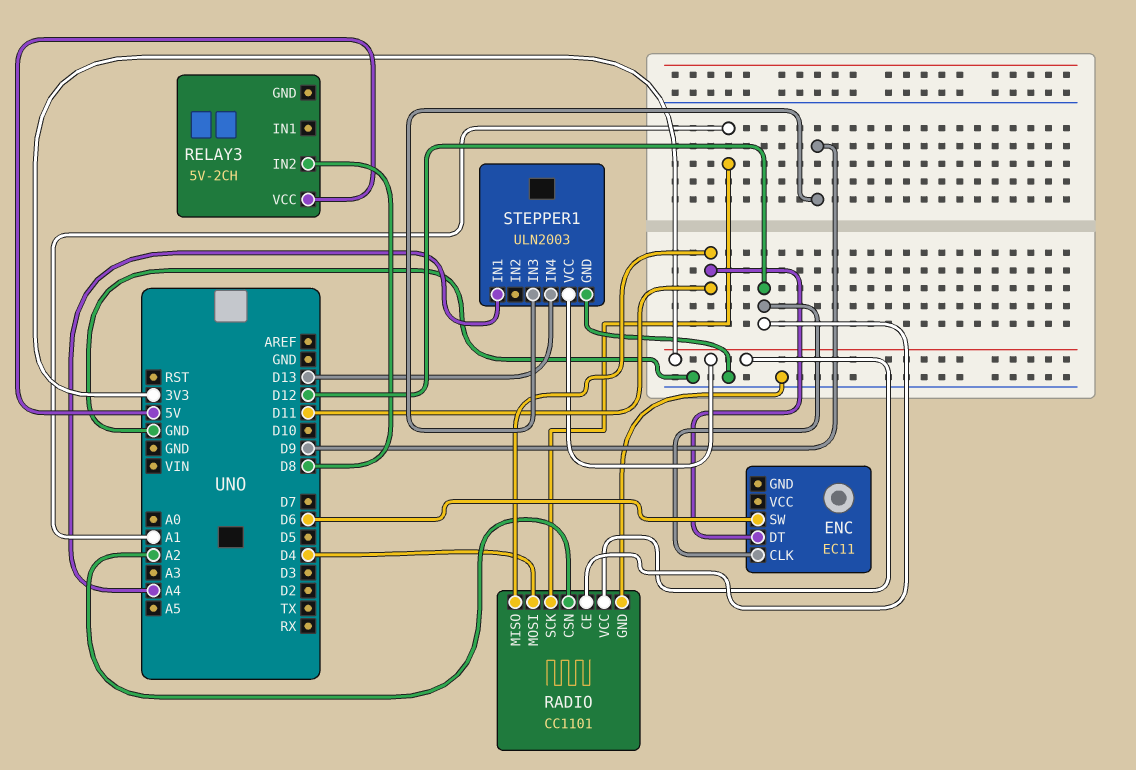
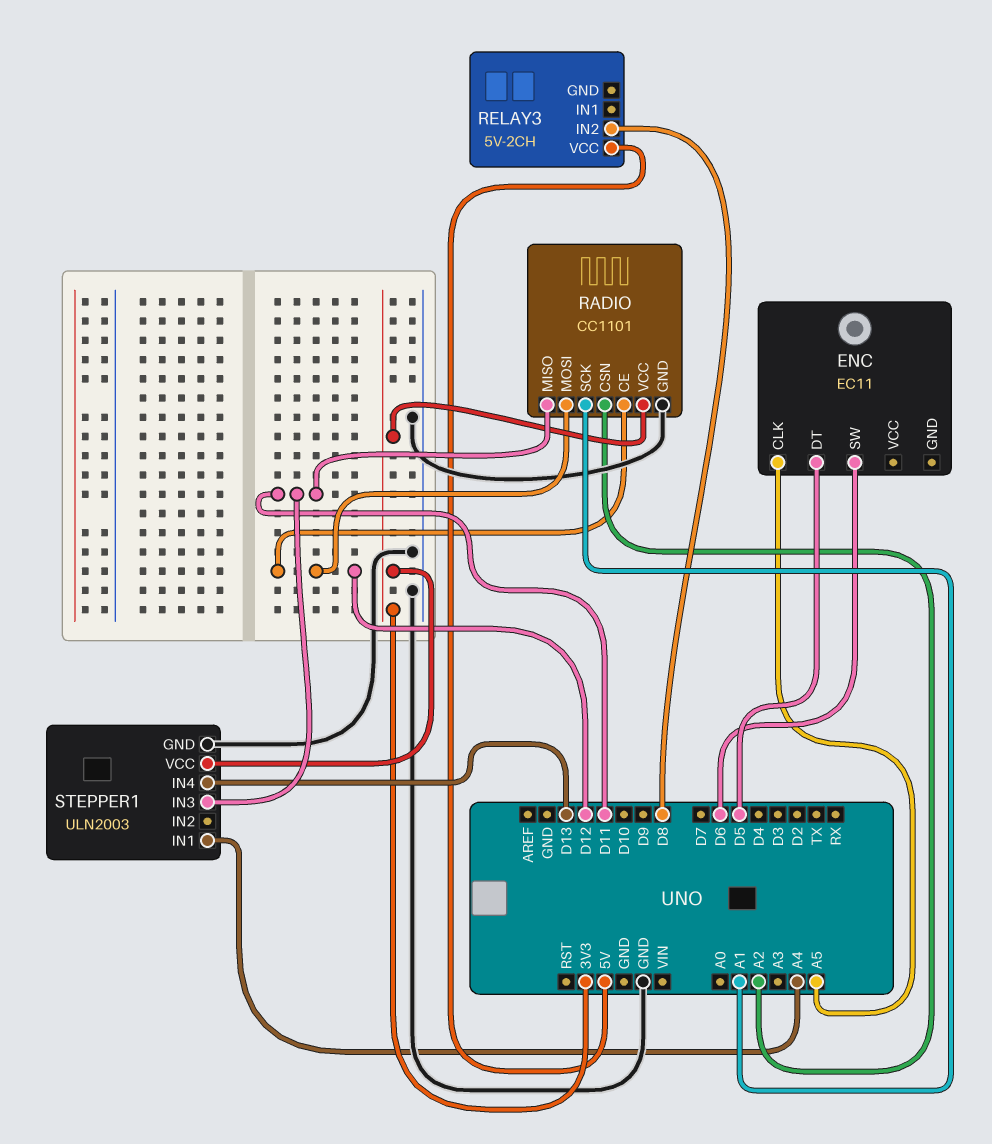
ENC pin CLK: D12 -> A5
ENC pin DT: D11 -> D5
RADIO pin MOSI: D4 -> D12
STEPPER1 pin IN3: D9 -> D11

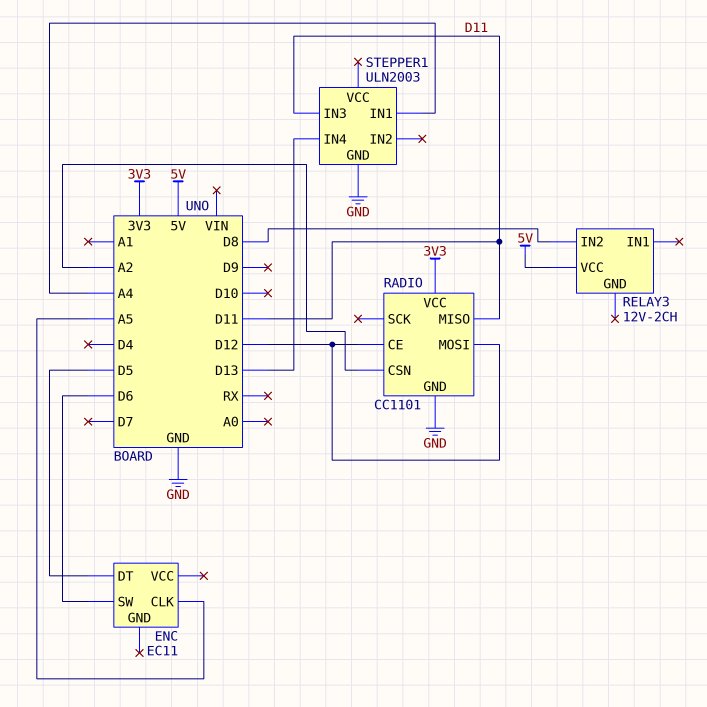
RADIO pin SCK: A1 -> none
RELAY3: 5V-2CH -> 12V-2CH
STEPPER1 pin VCC: 3V3 -> none

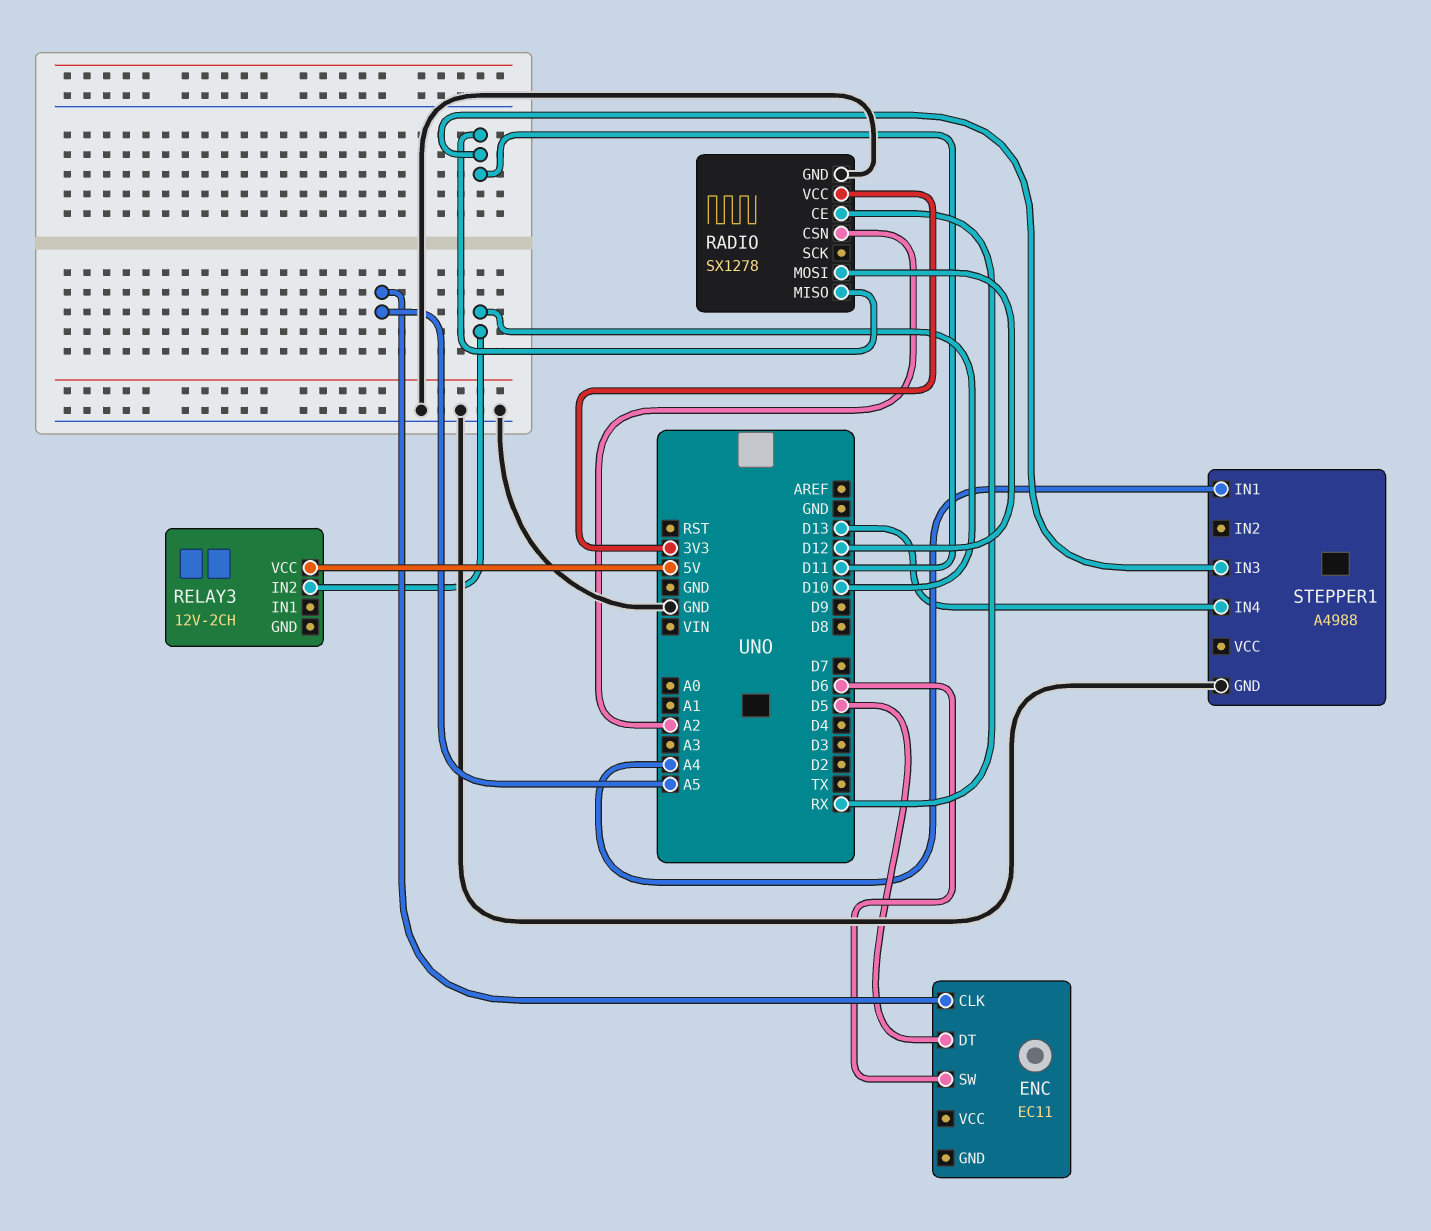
RADIO: CC1101 -> SX1278
RADIO pin CE: D12 -> RX
RELAY3 pin IN2: D8 -> D10
STEPPER1: ULN2003 -> A4988

